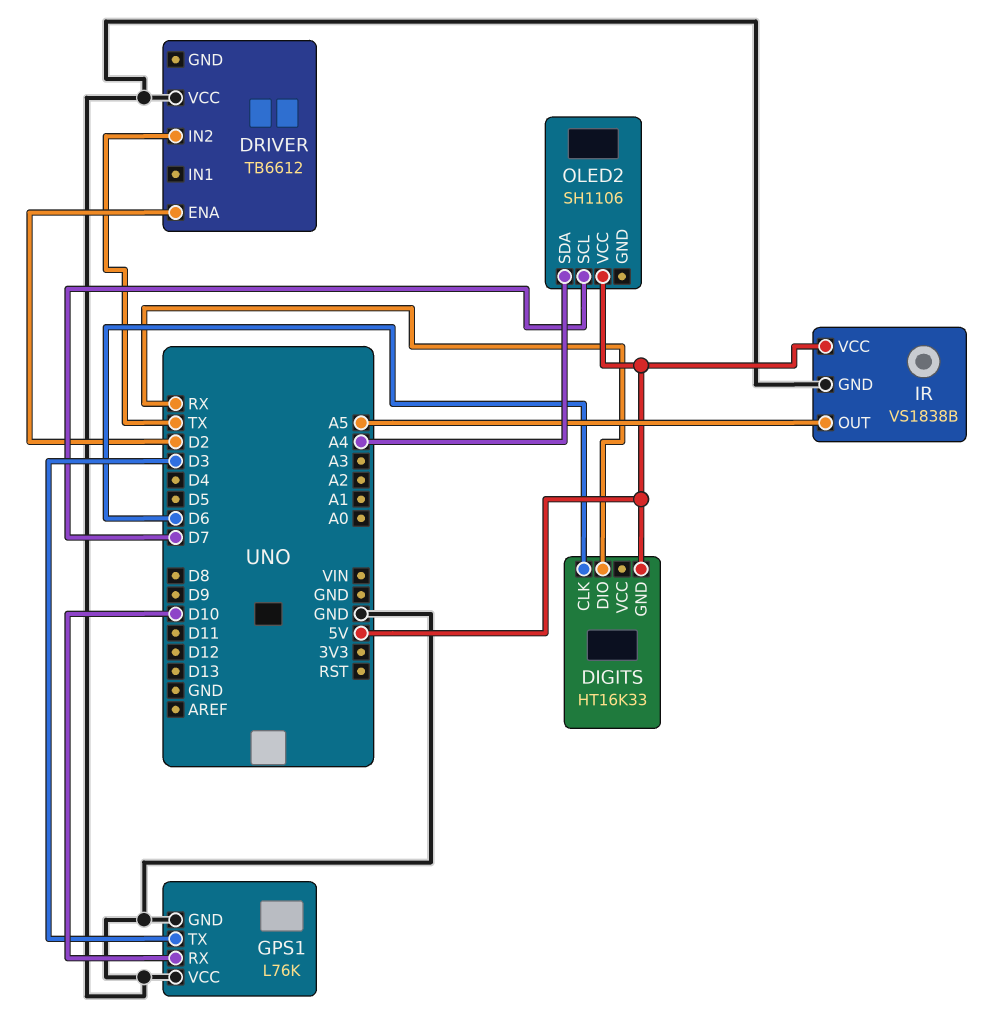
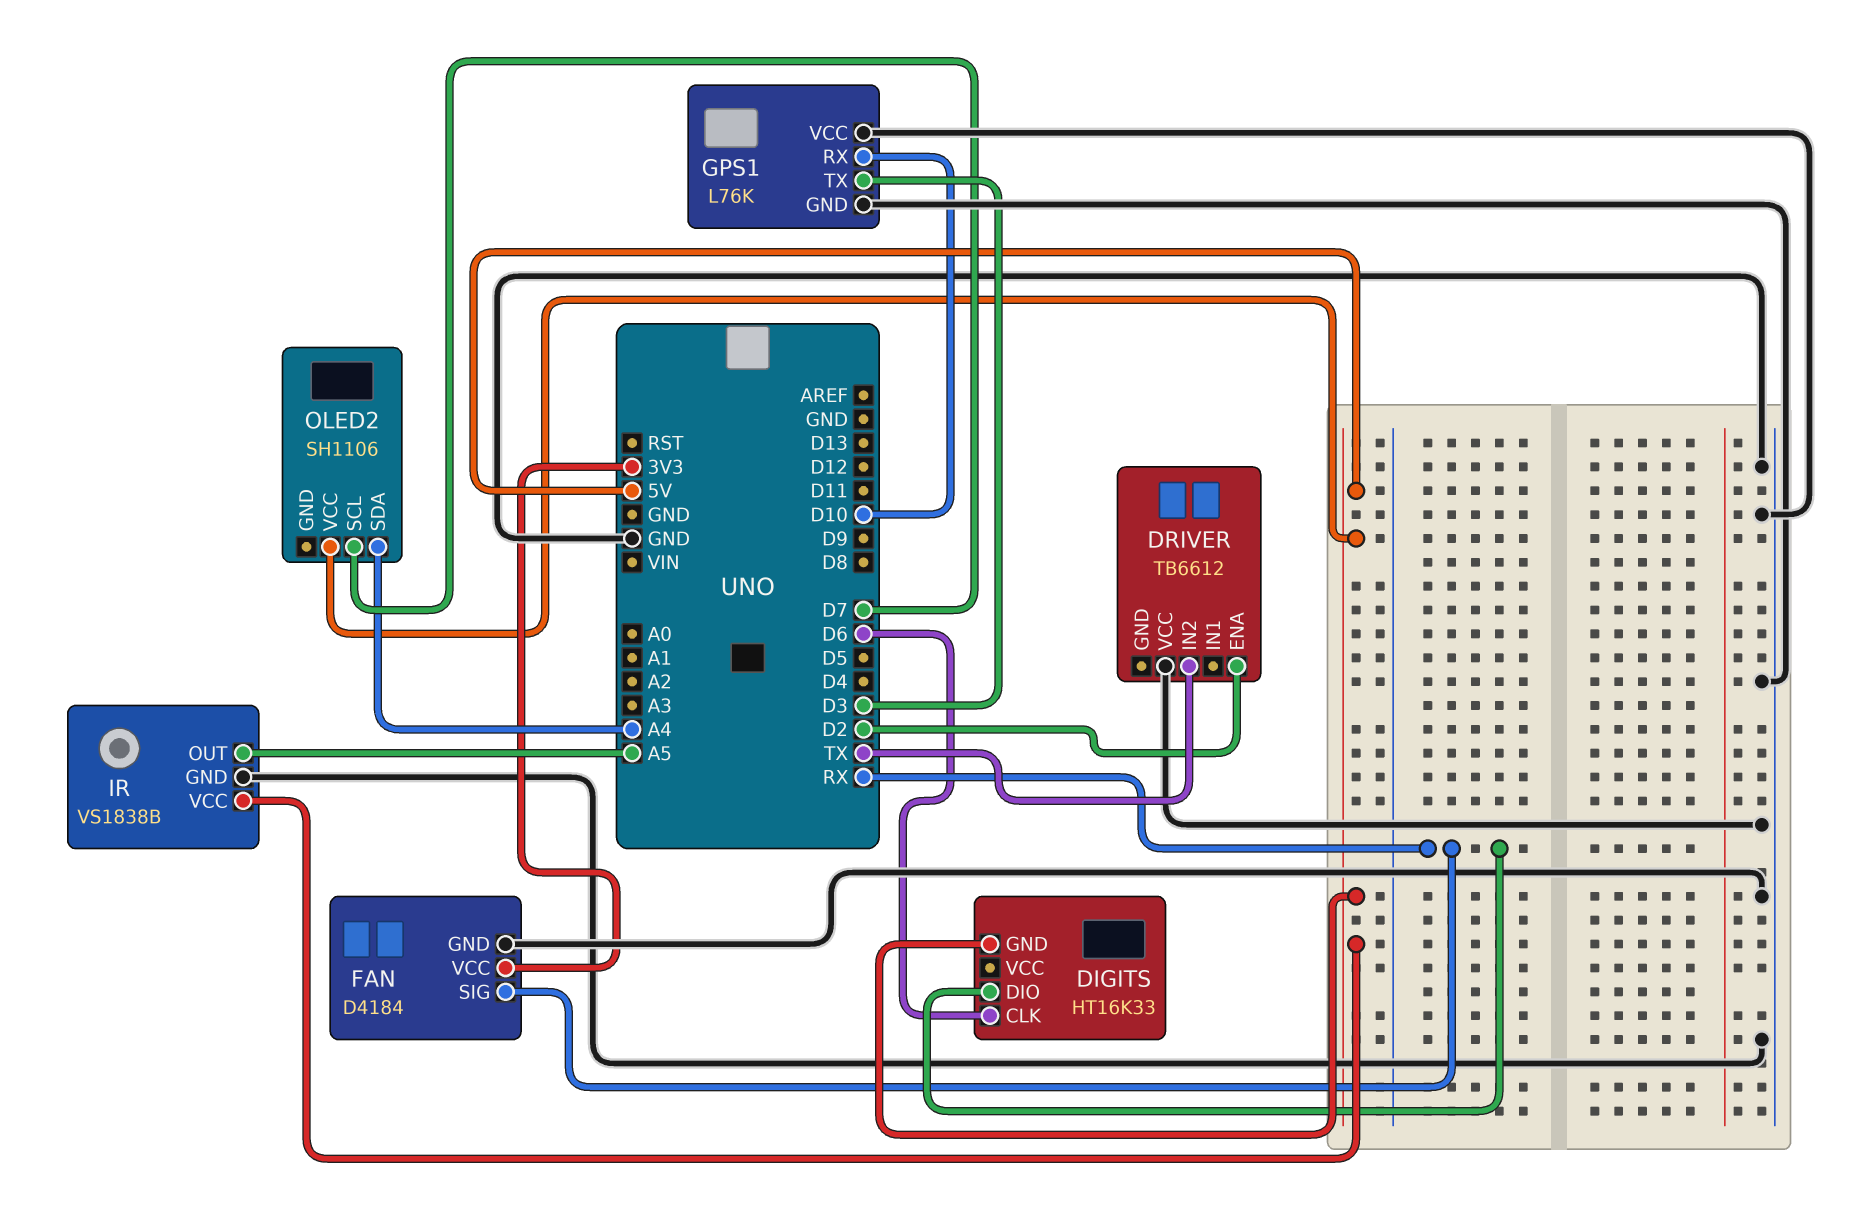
FAN: none -> D4184
FAN pin GND: none -> GND
FAN pin SIG: none -> RX
FAN pin VCC: none -> 3V3

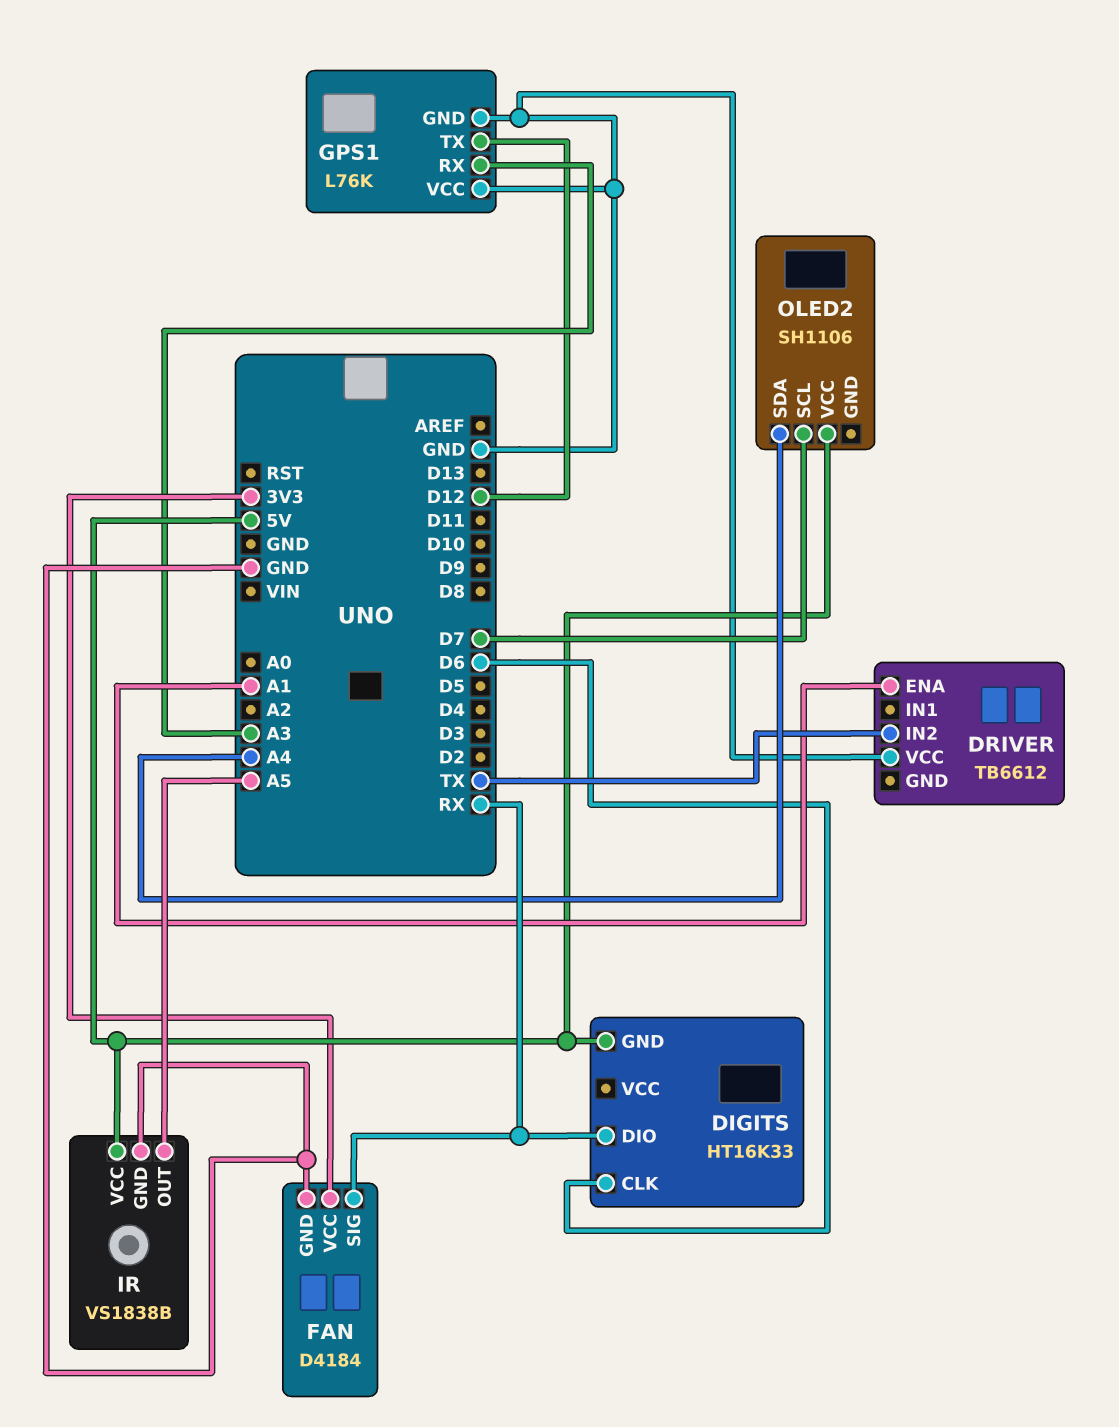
DRIVER pin ENA: D2 -> A1
GPS1 pin RX: D10 -> A3
GPS1 pin TX: D3 -> D12

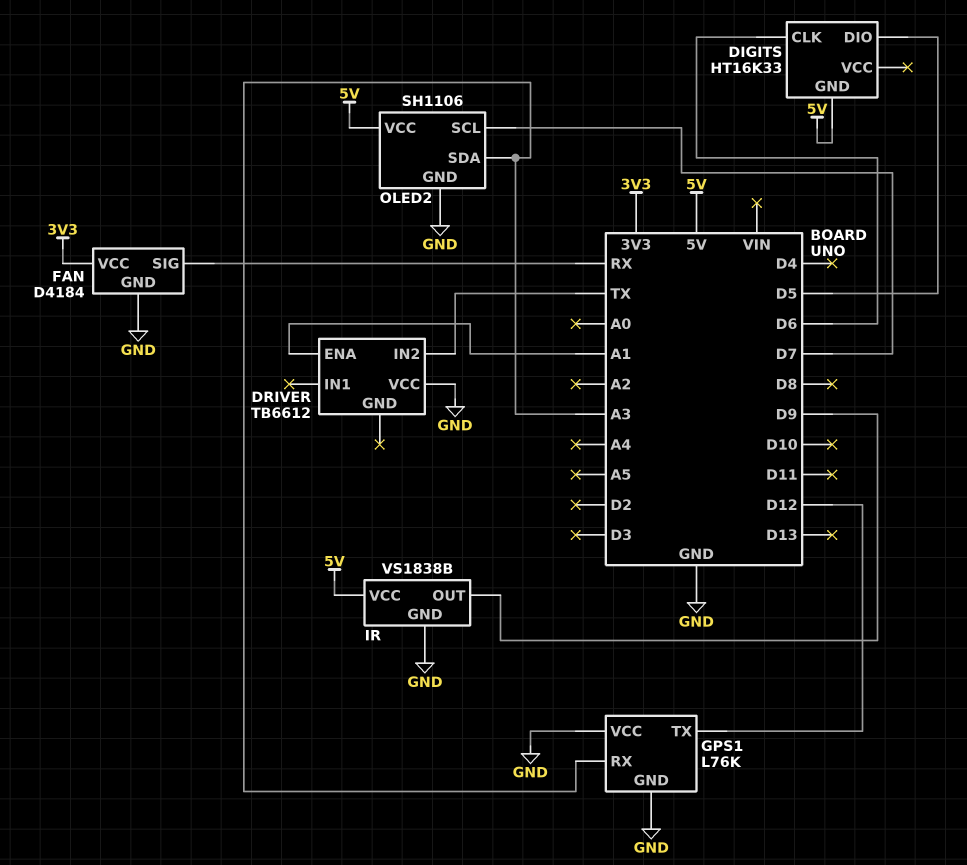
DIGITS pin DIO: RX -> D5
IR pin OUT: A5 -> D9
OLED2 pin GND: none -> GND
OLED2 pin SDA: A4 -> A3

